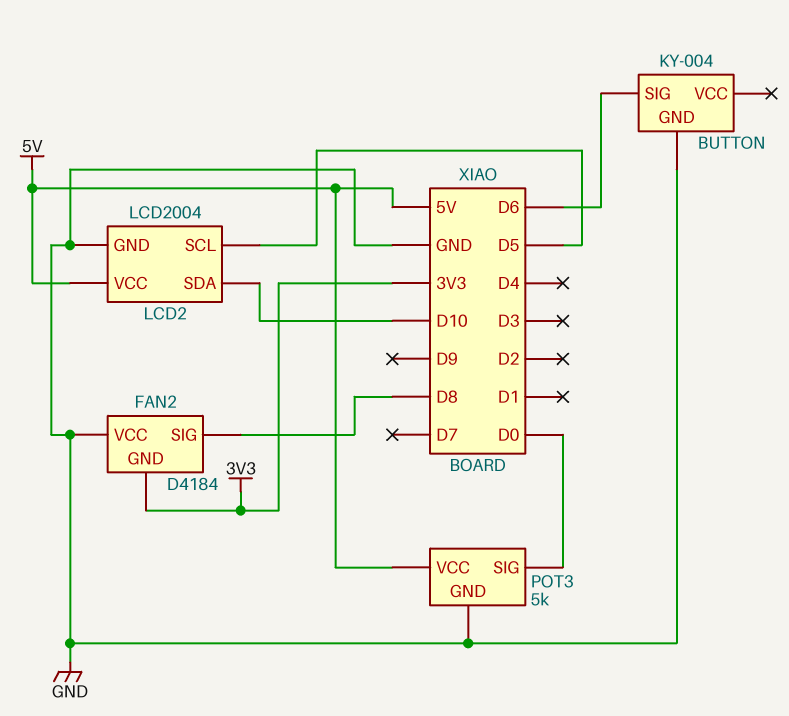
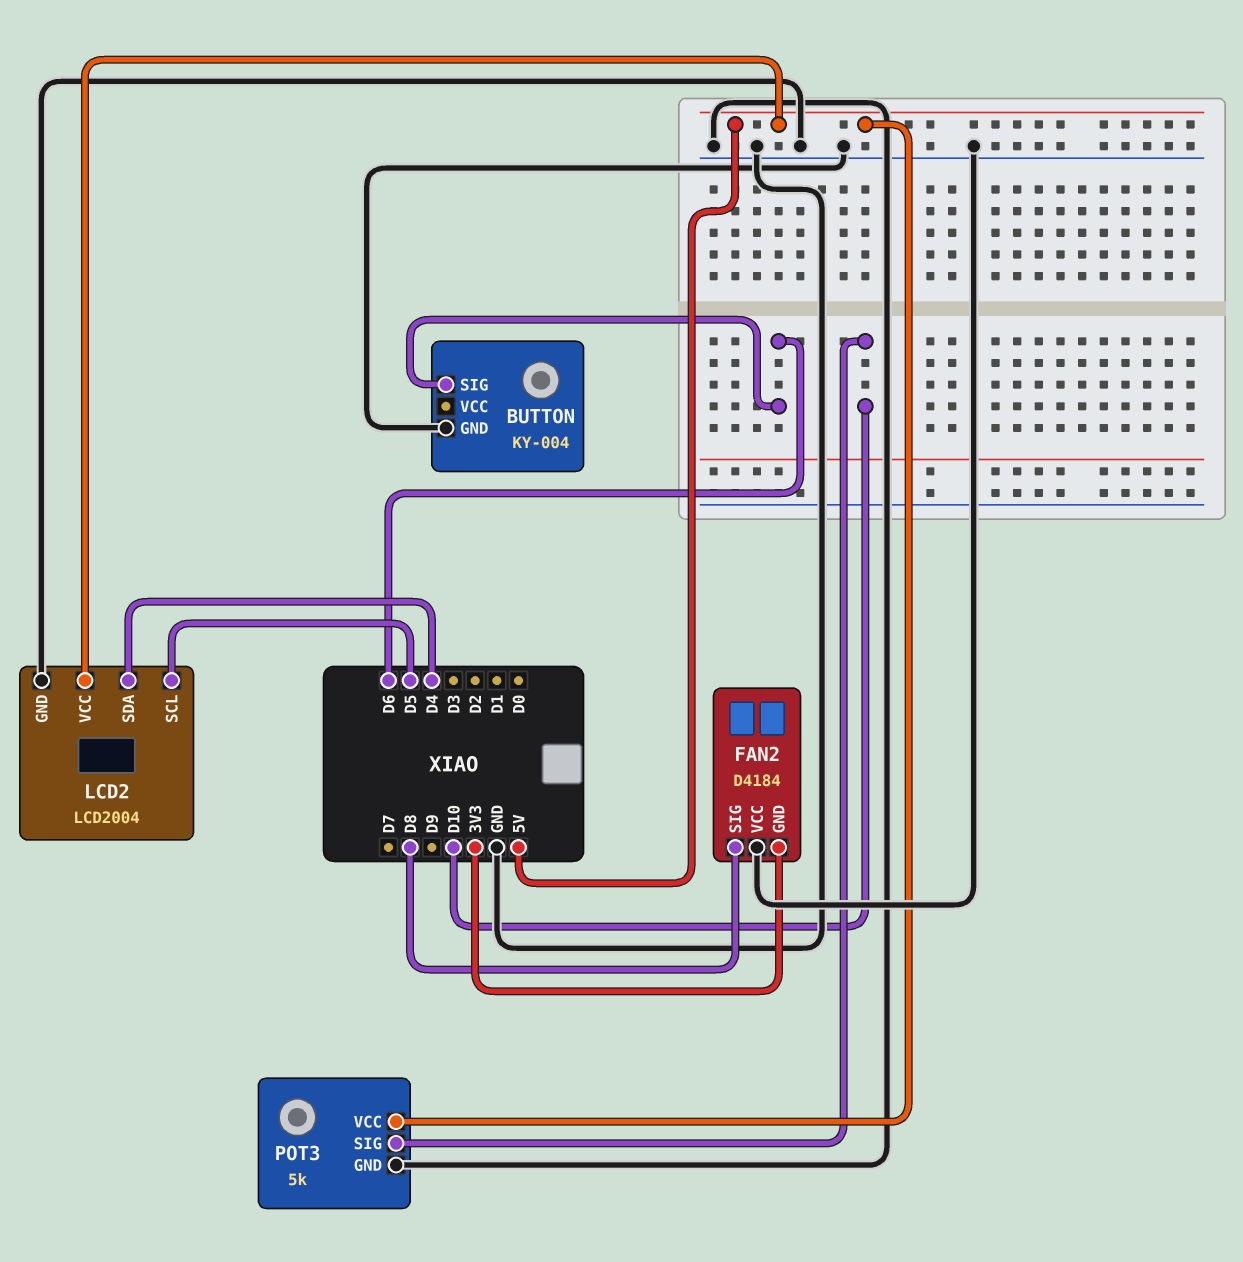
LCD2 pin SDA: D10 -> D4
POT3 pin SIG: D0 -> D10

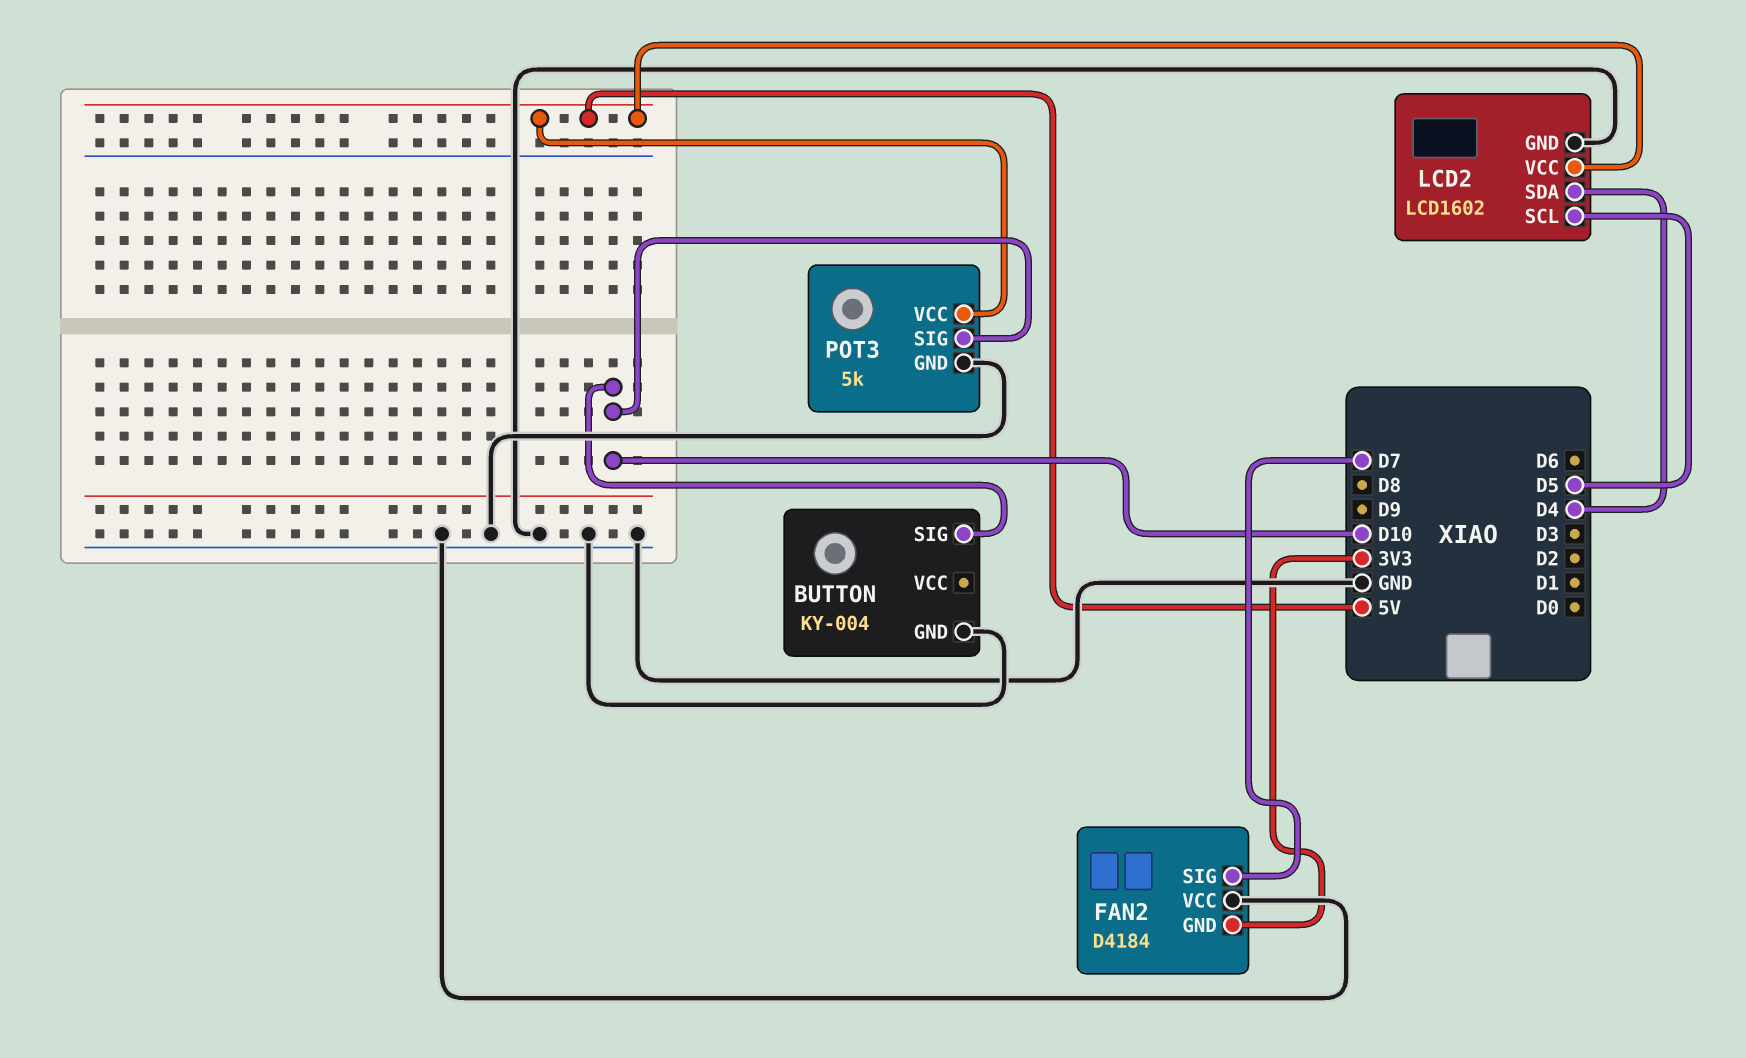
BUTTON pin SIG: D6 -> D10
FAN2 pin SIG: D8 -> D7
LCD2: LCD2004 -> LCD1602

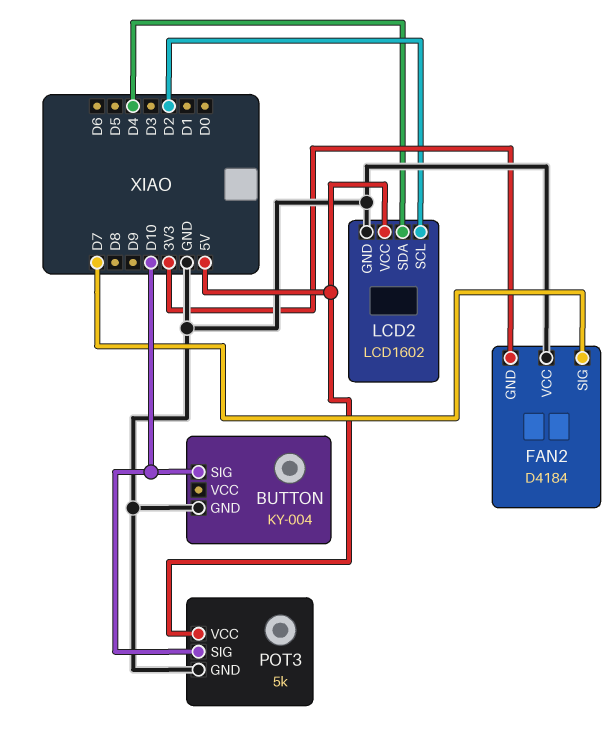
LCD2 pin SCL: D5 -> D2

